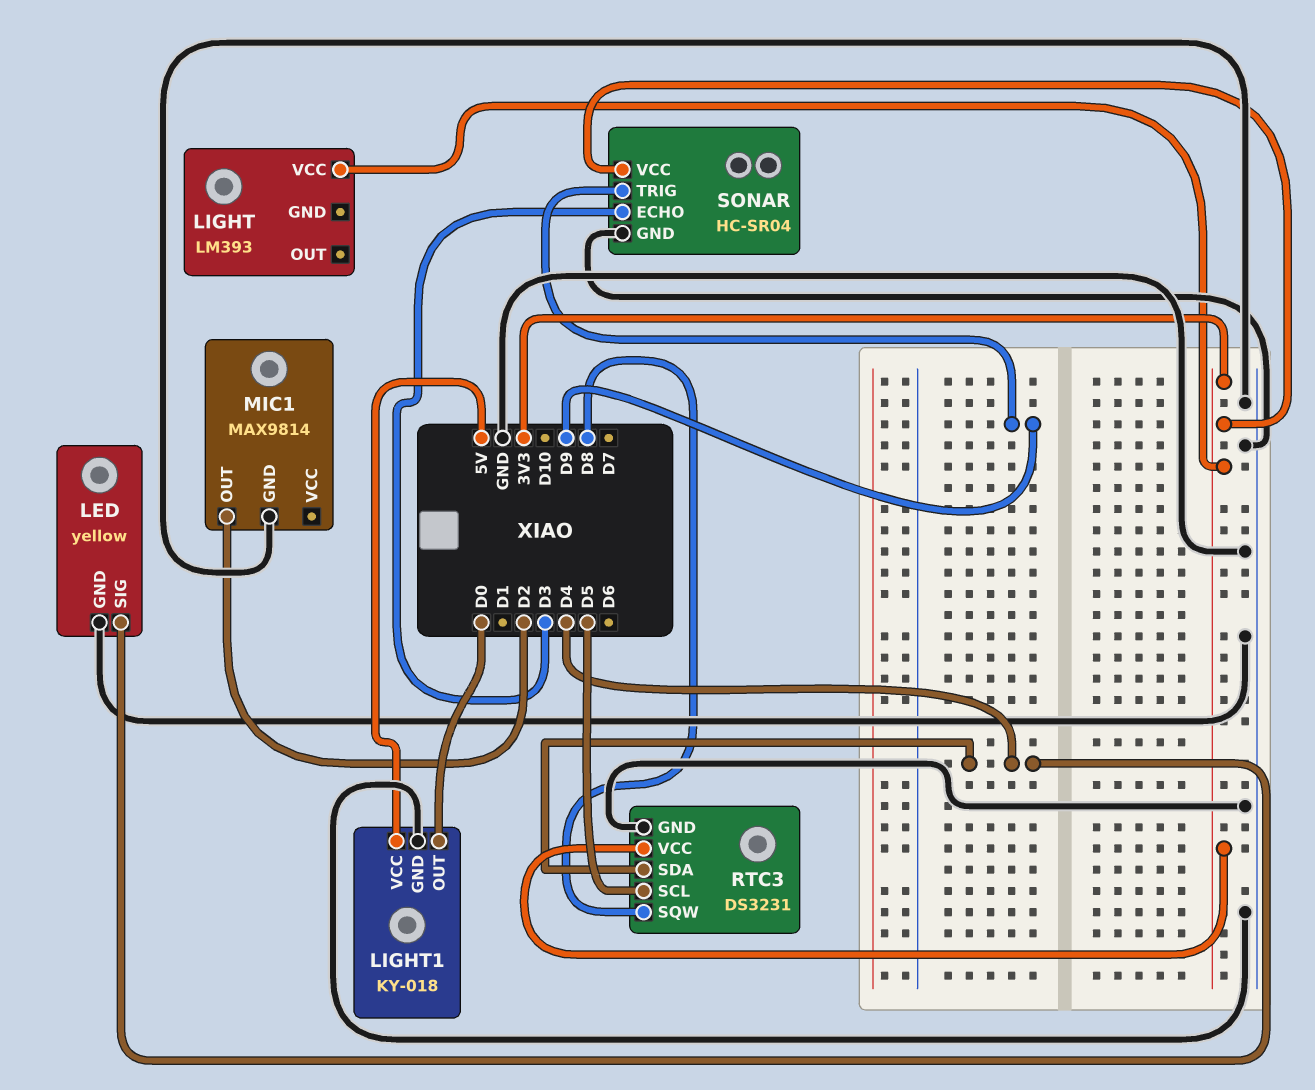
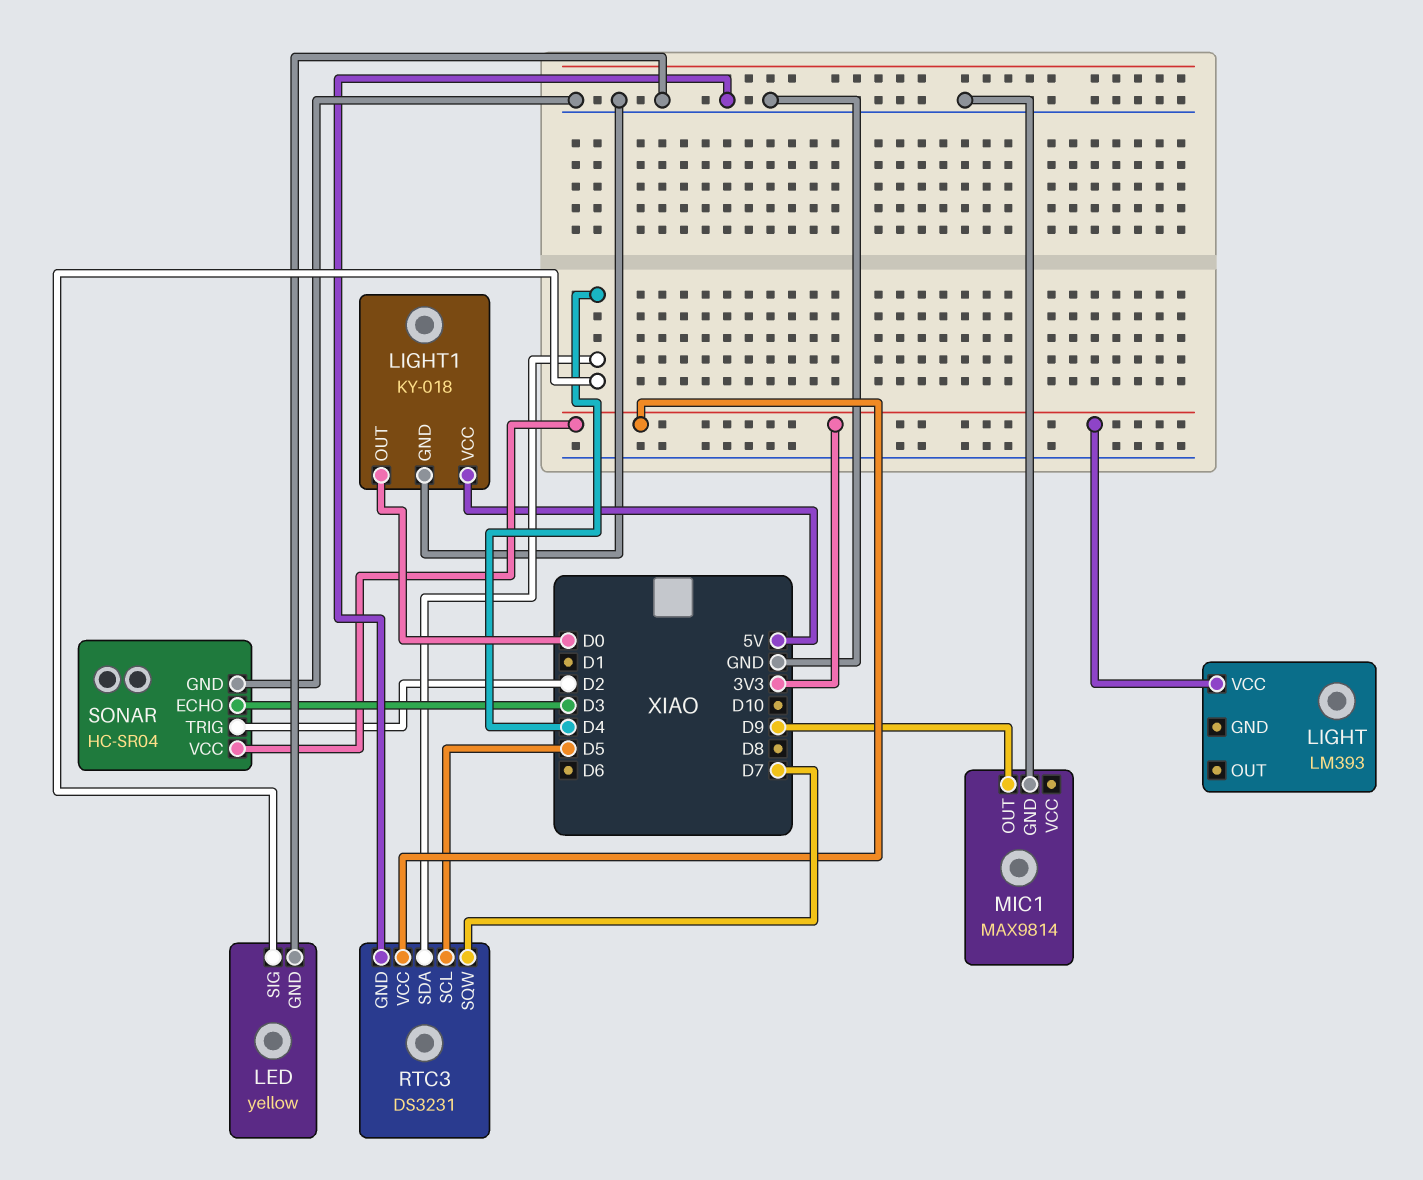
MIC1 pin OUT: D2 -> D9
RTC3 pin SQW: D8 -> D7
SONAR pin TRIG: D9 -> D2

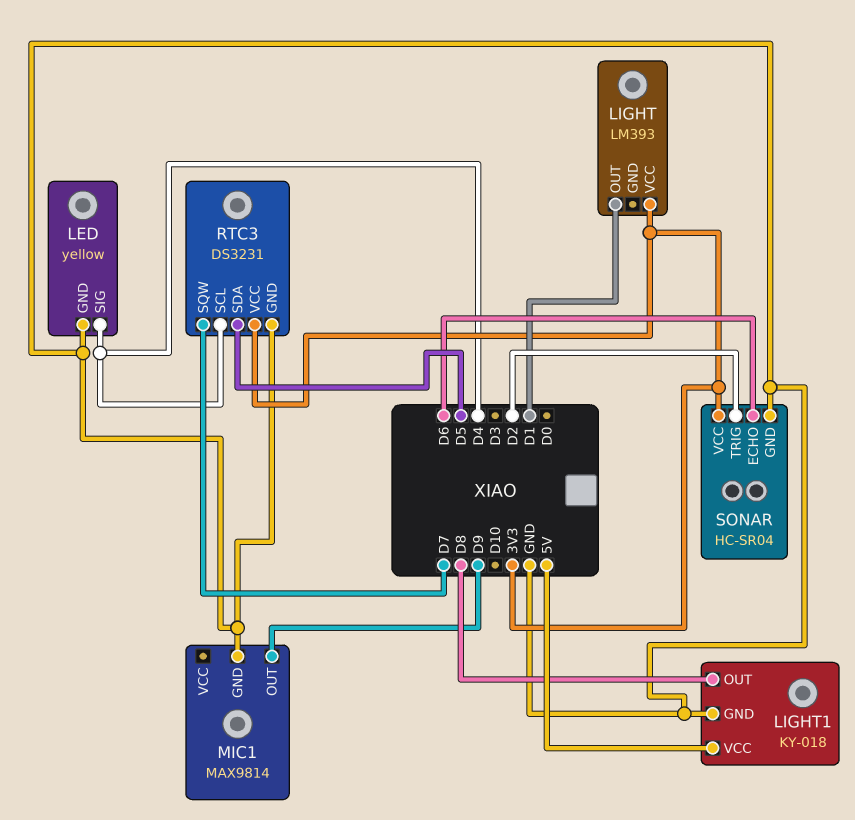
LIGHT pin OUT: none -> D1
LIGHT1 pin OUT: D0 -> D8
RTC3 pin SCL: D5 -> D4
RTC3 pin SDA: D4 -> D5
SONAR pin ECHO: D3 -> D6

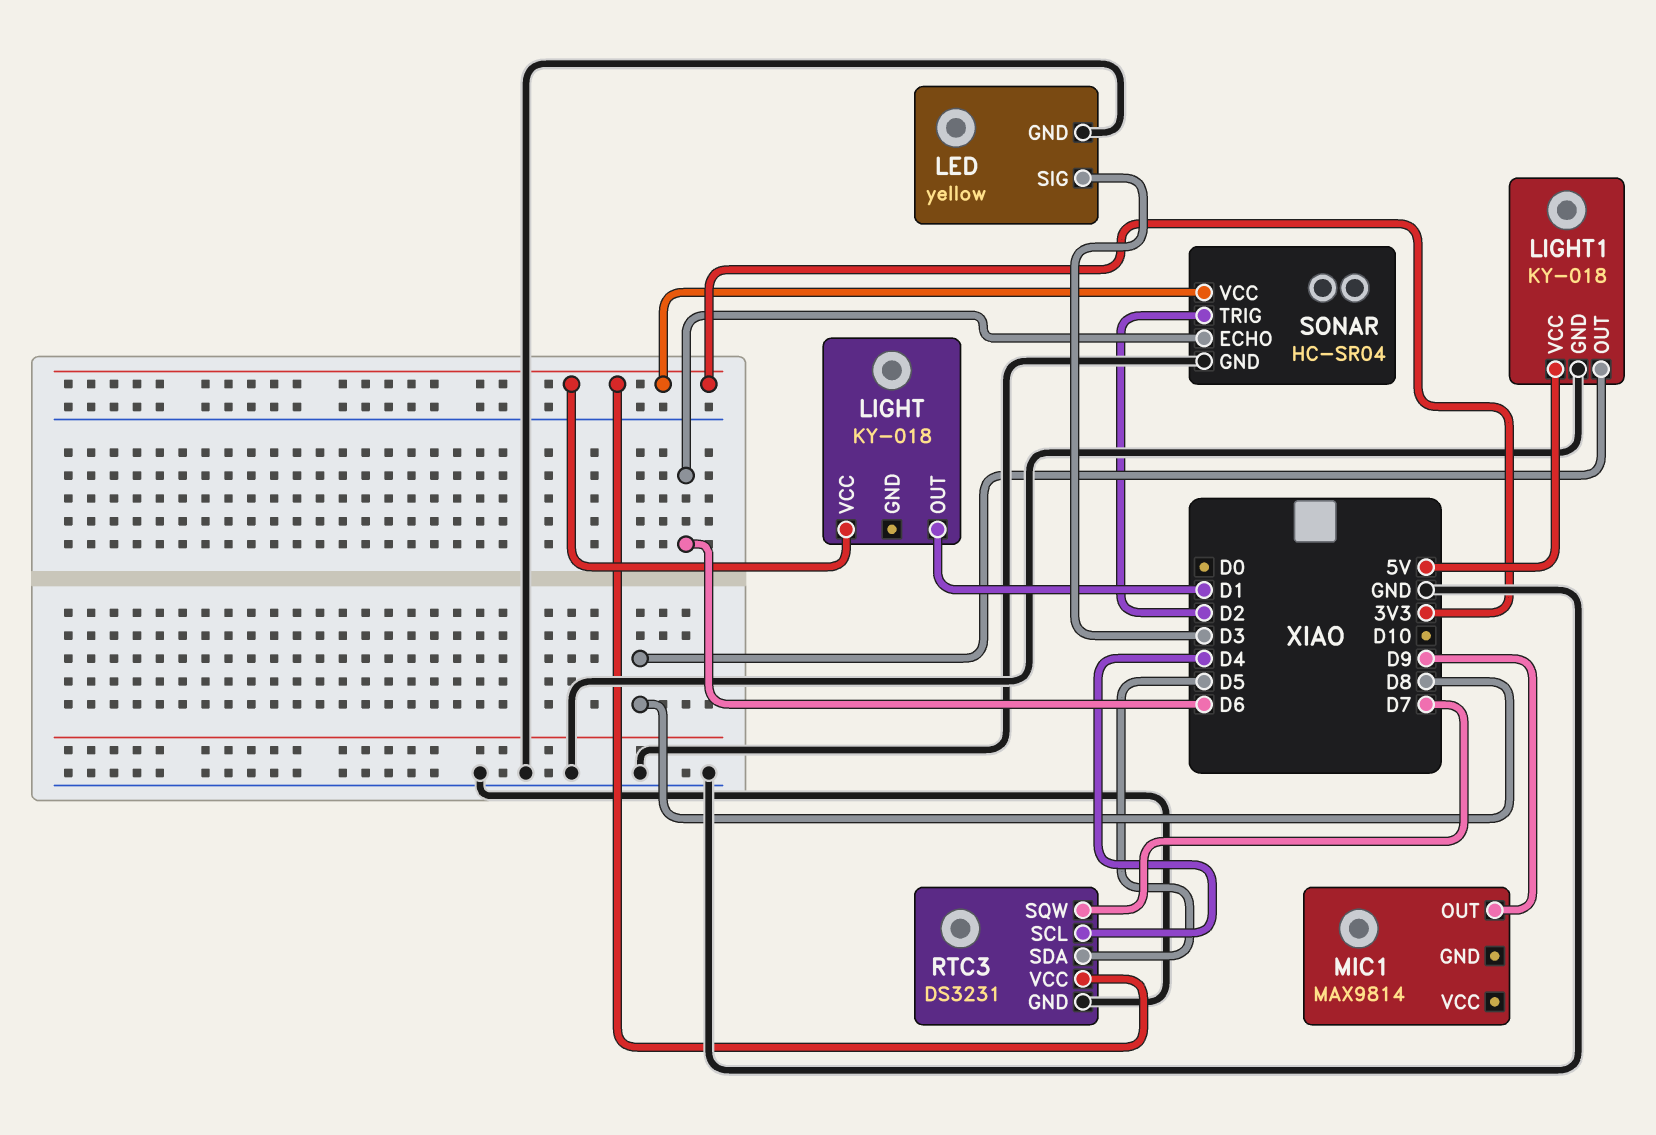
LED pin SIG: D4 -> D3
LIGHT: LM393 -> KY-018
MIC1 pin GND: GND -> none

